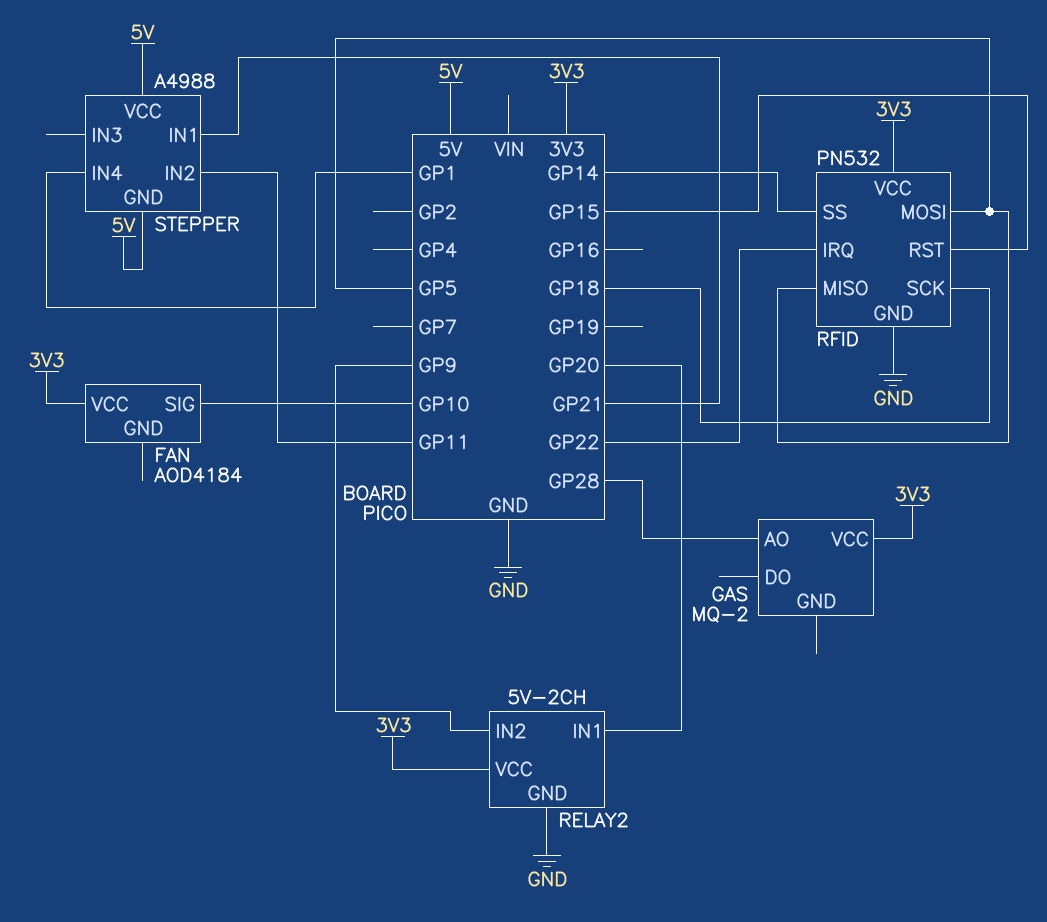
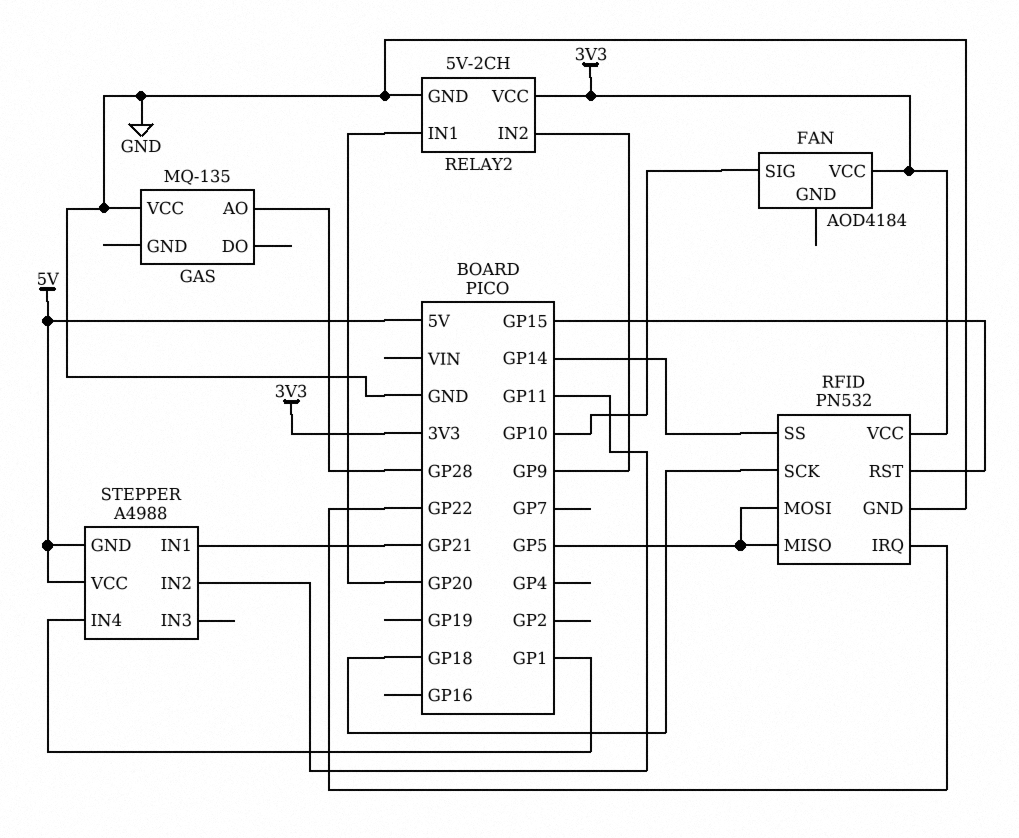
GAS: MQ-2 -> MQ-135
GAS pin VCC: 3V3 -> GND

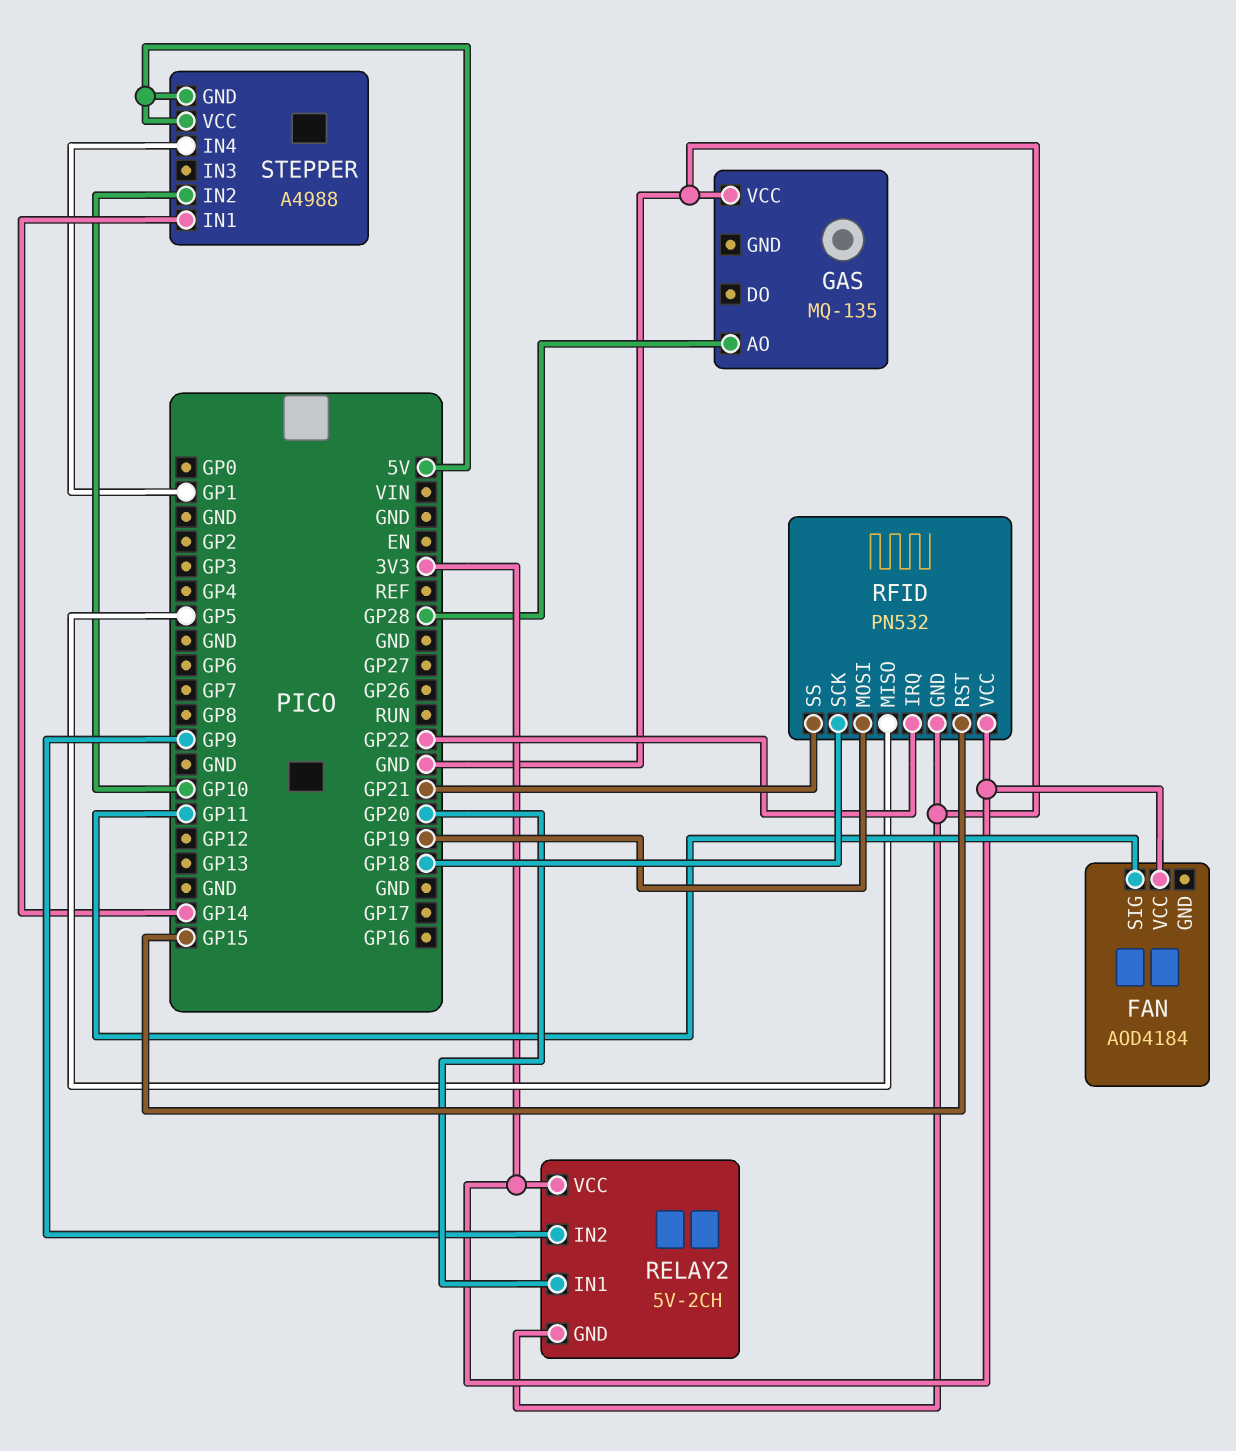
FAN pin SIG: GP10 -> GP11
RFID pin MOSI: GP5 -> GP19
RFID pin SS: GP14 -> GP21
STEPPER pin IN1: GP21 -> GP14
STEPPER pin IN2: GP11 -> GP10

